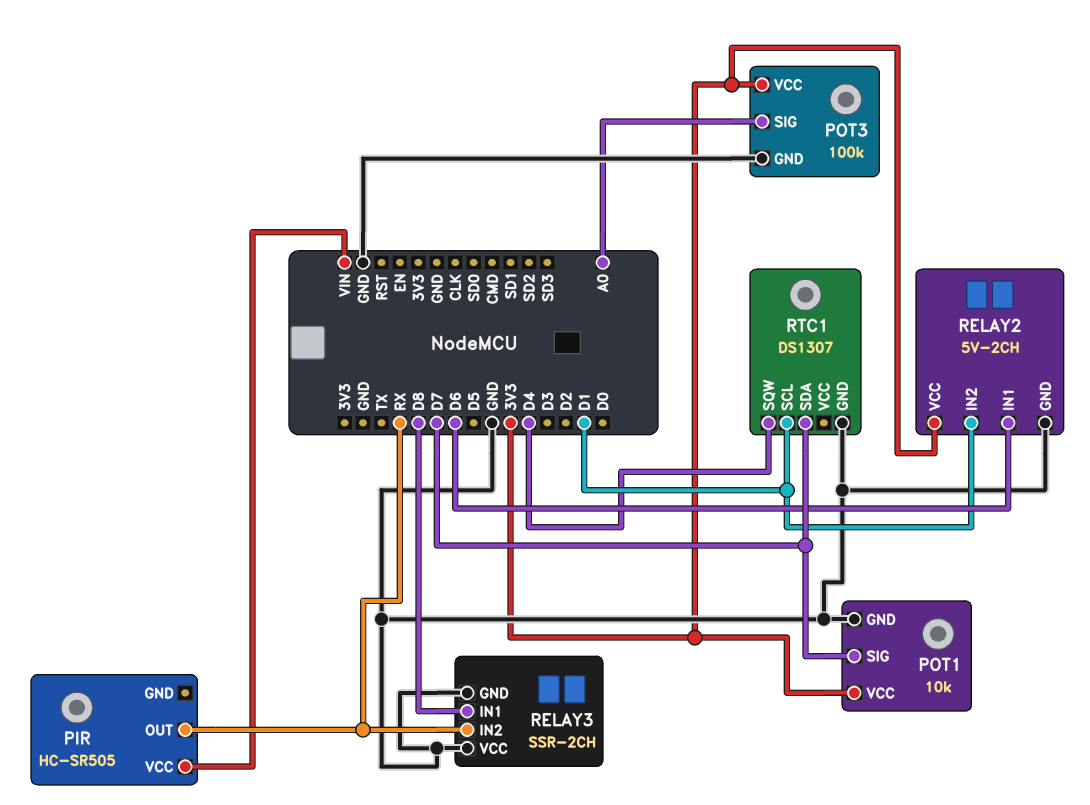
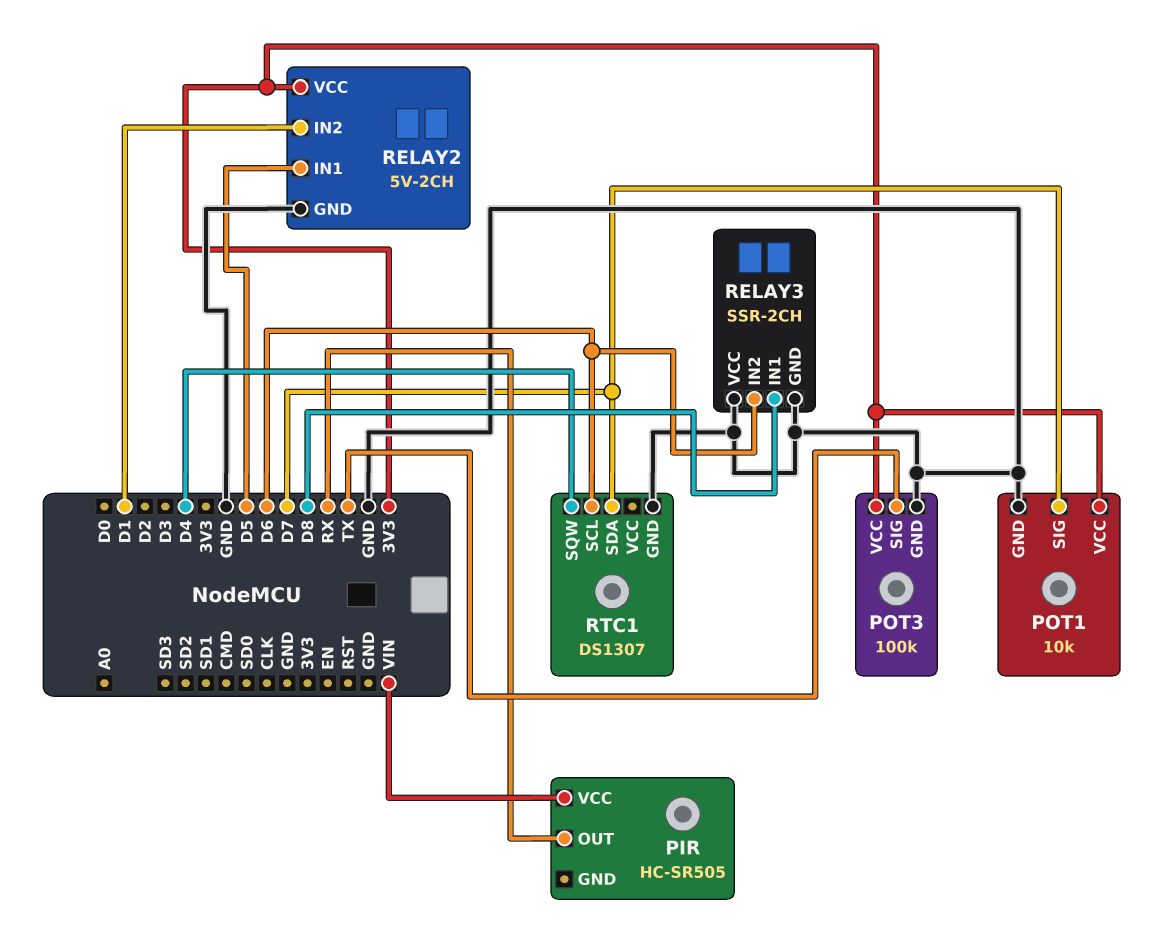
POT3 pin SIG: A0 -> TX
RELAY2 pin IN1: D6 -> D5
RELAY3 pin IN2: RX -> D6
RTC1 pin SCL: D1 -> D6

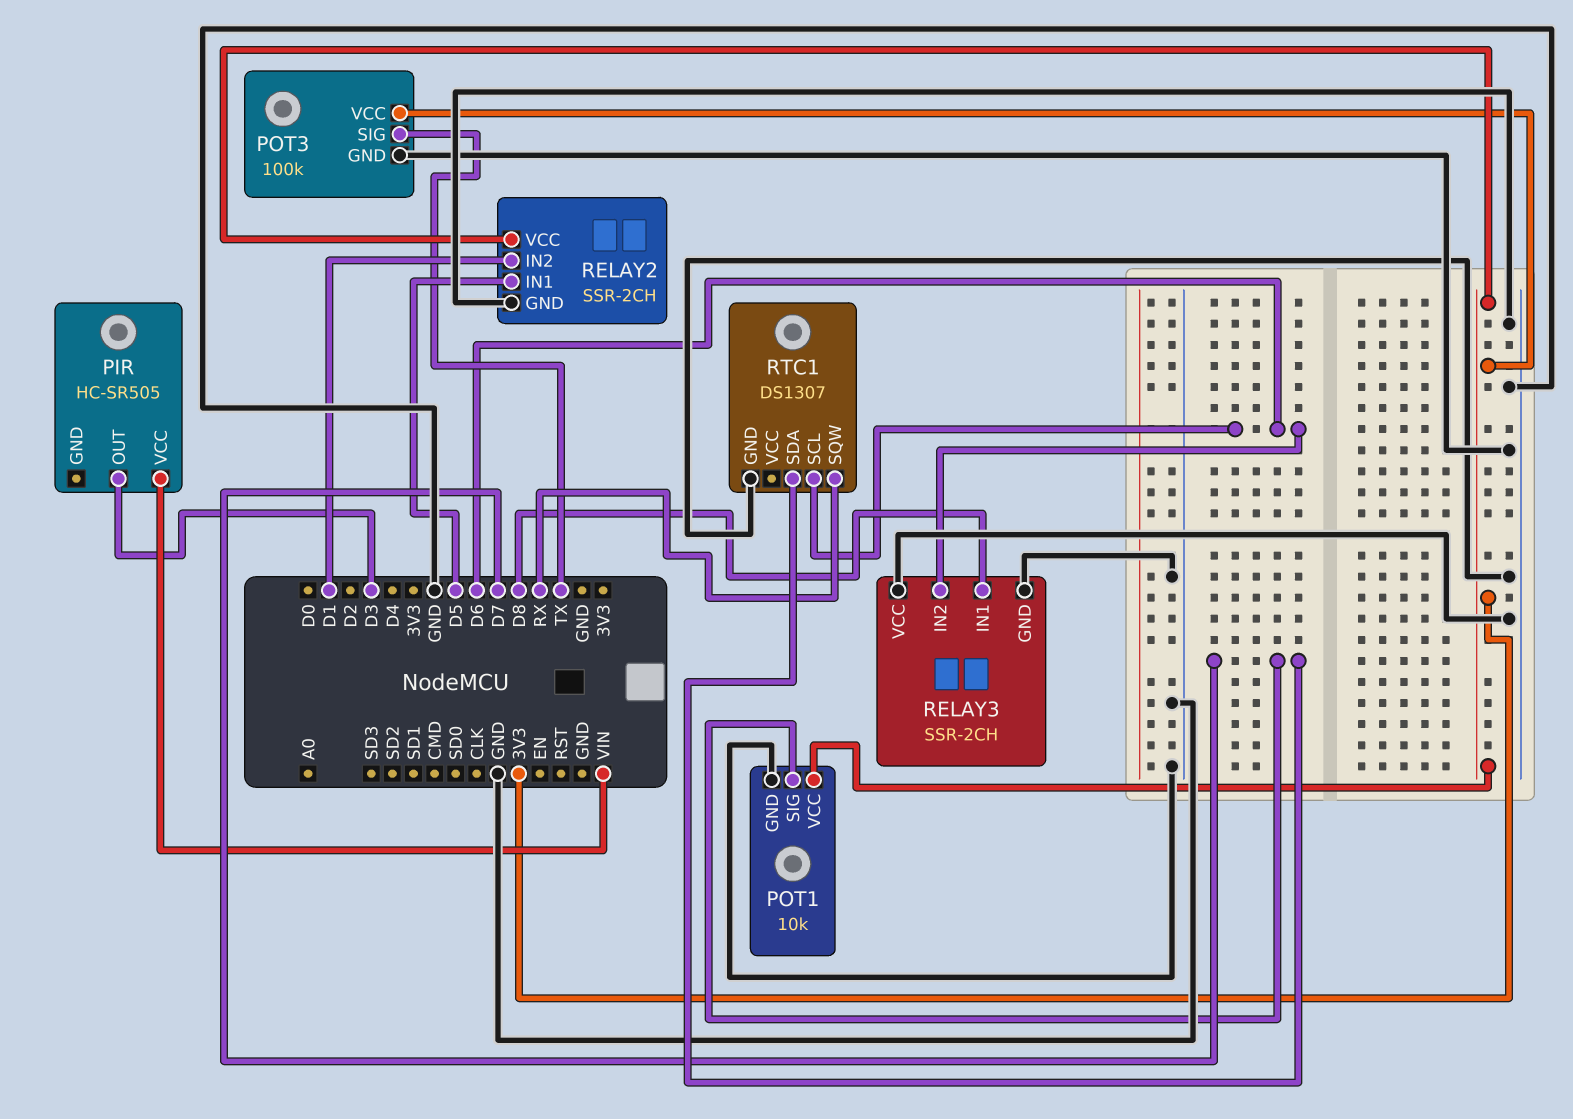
PIR pin OUT: RX -> D3
RELAY2: 5V-2CH -> SSR-2CH
RTC1 pin SQW: D4 -> RX

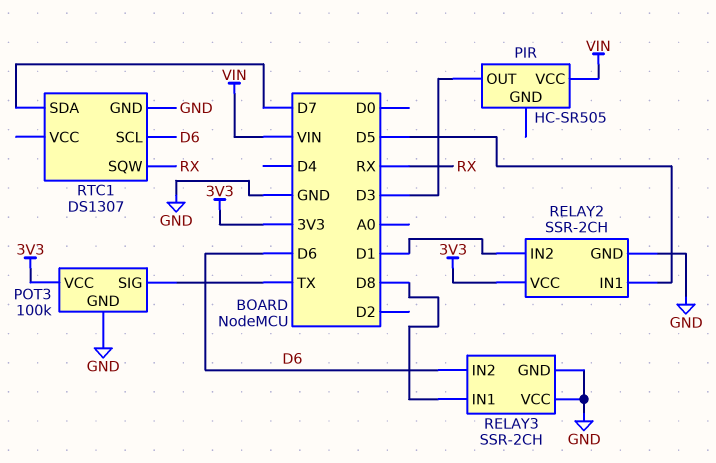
POT1: 10k -> none
POT1 pin GND: GND -> none
POT1 pin SIG: D7 -> none
POT1 pin VCC: 3V3 -> none

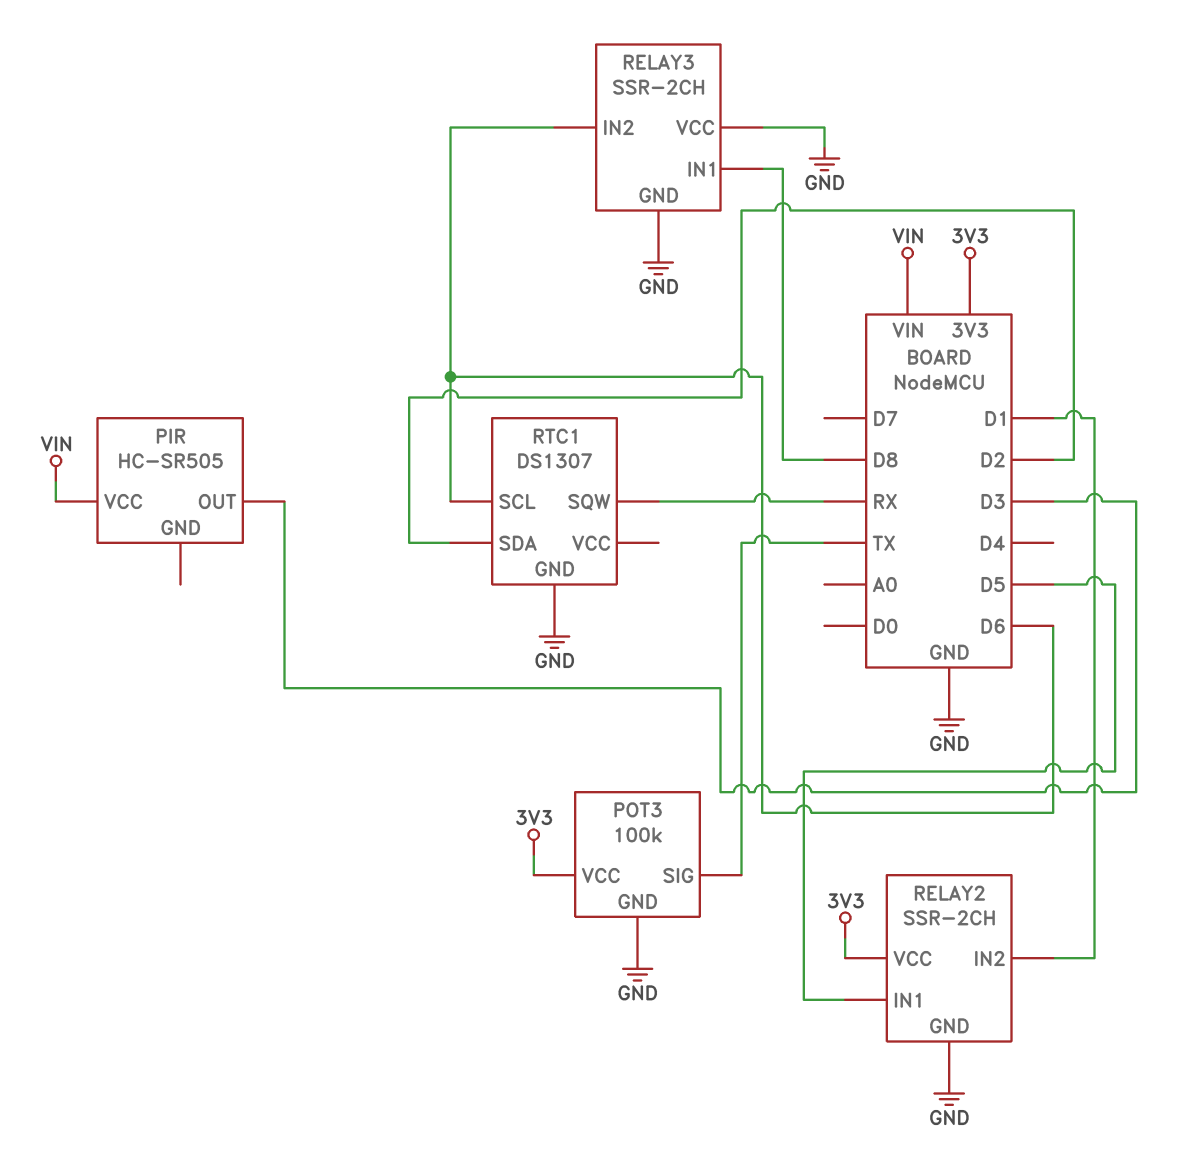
RTC1 pin SDA: D7 -> D2

